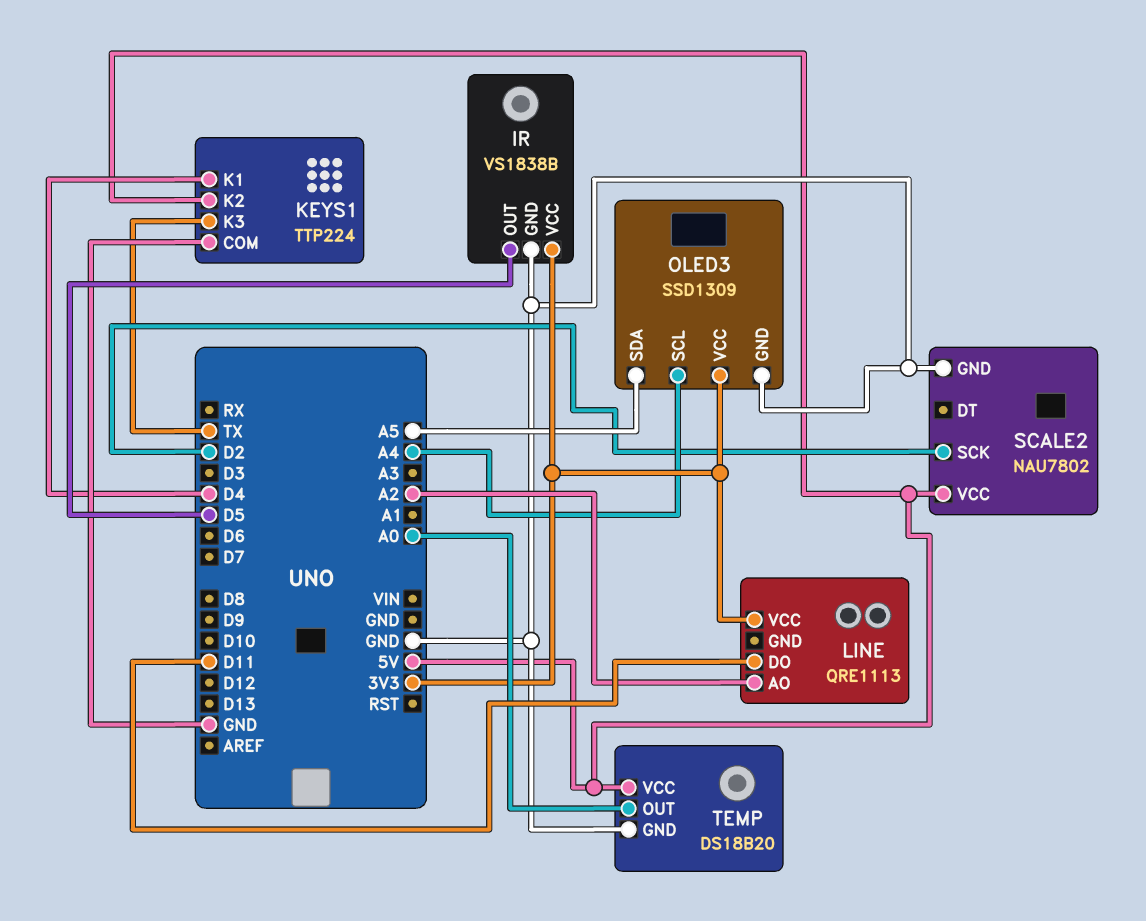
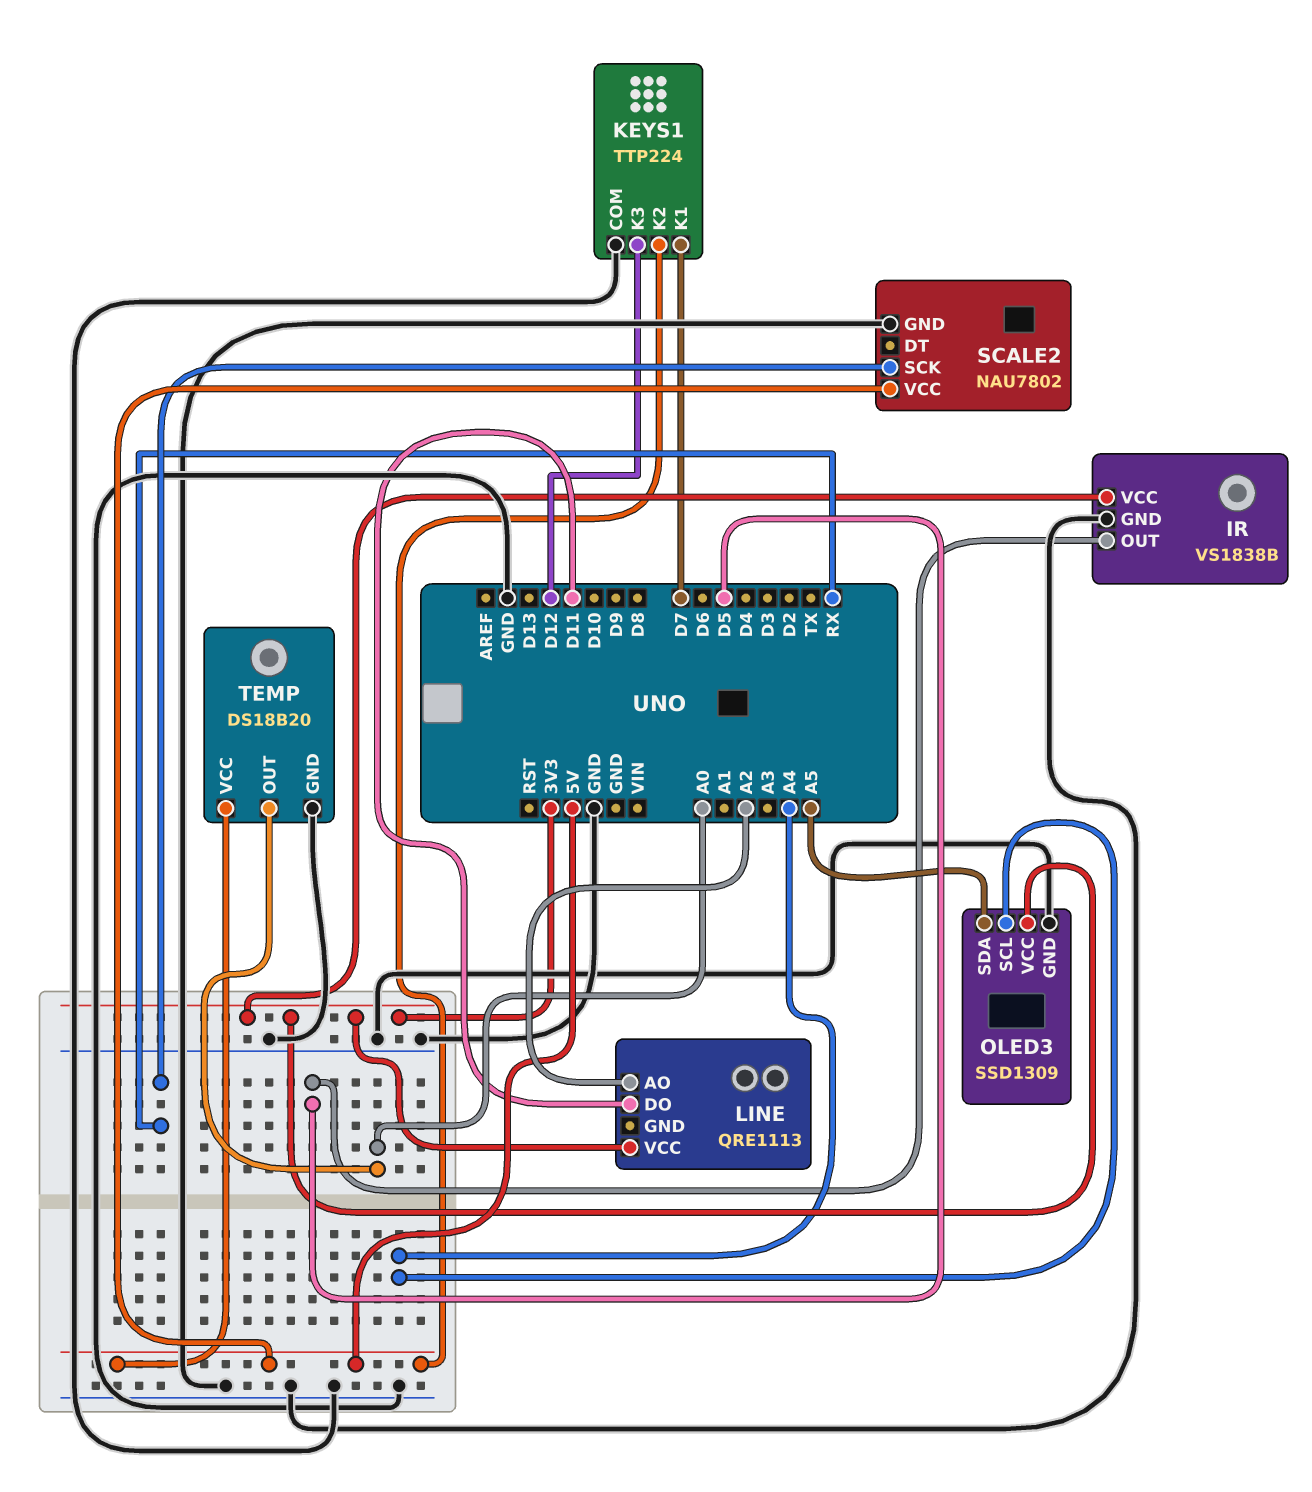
KEYS1 pin K1: D4 -> D7
KEYS1 pin K3: TX -> D12
SCALE2 pin SCK: D2 -> RX

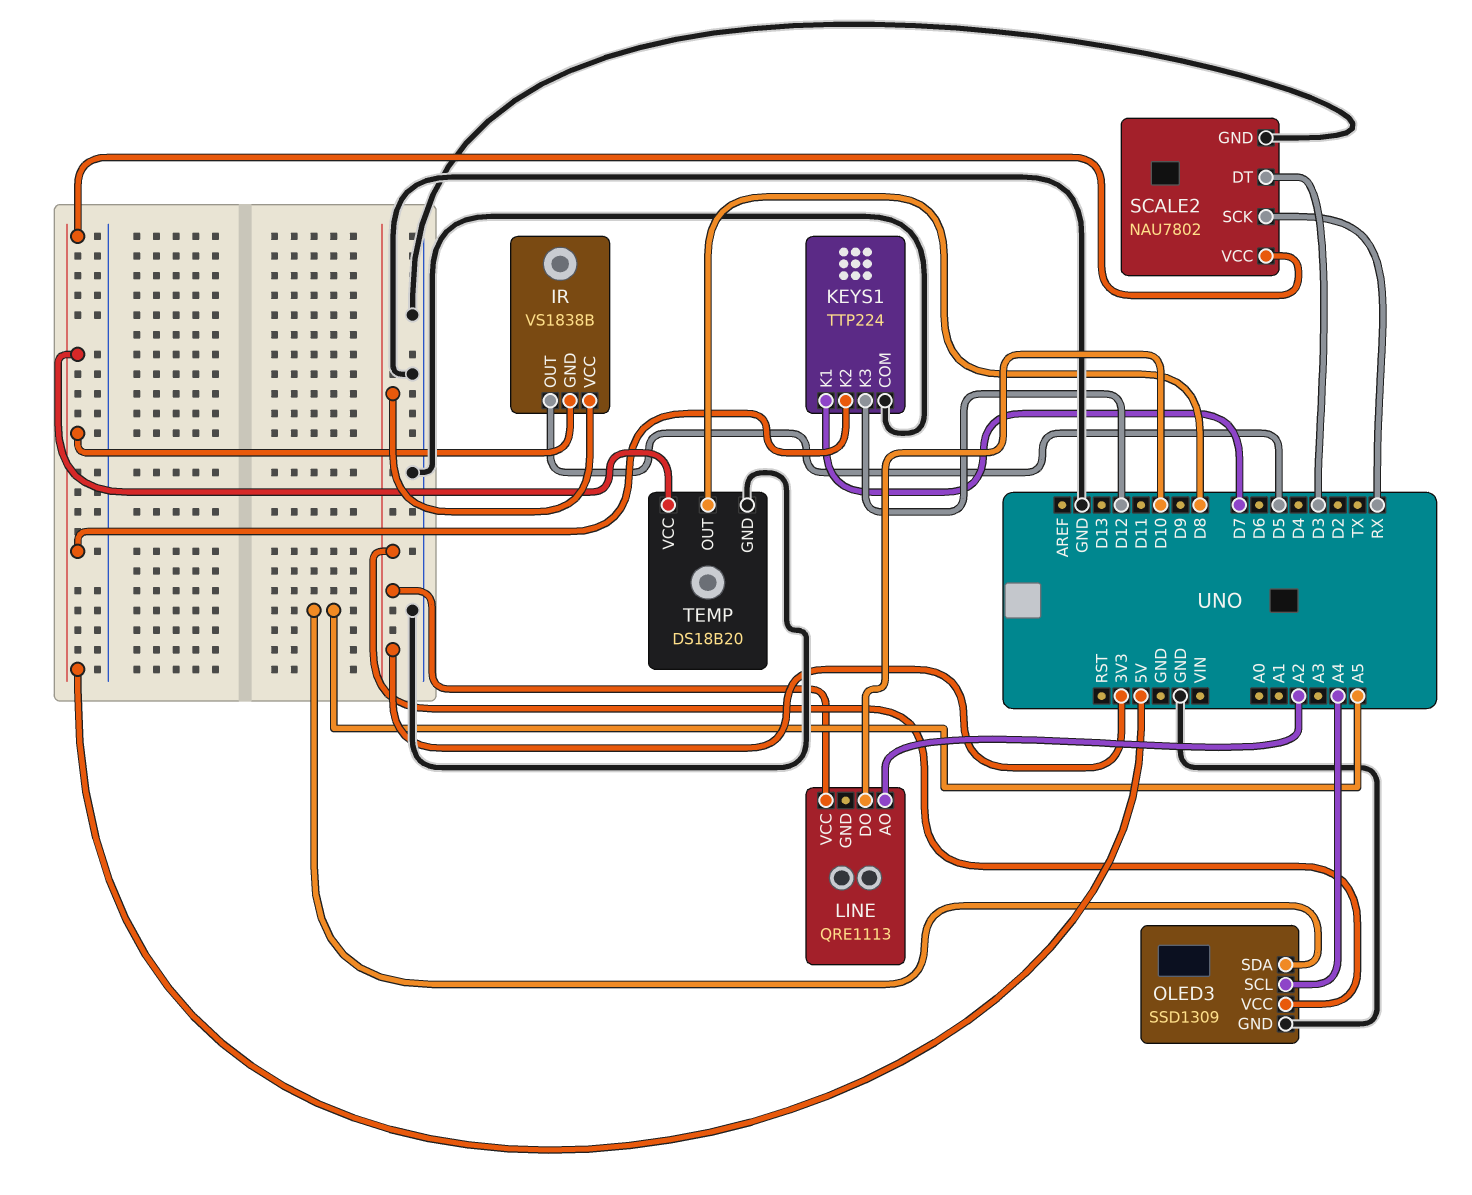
IR pin GND: GND -> 5V
LINE pin DO: D11 -> D10
SCALE2 pin DT: none -> D3
TEMP pin OUT: A0 -> D8

